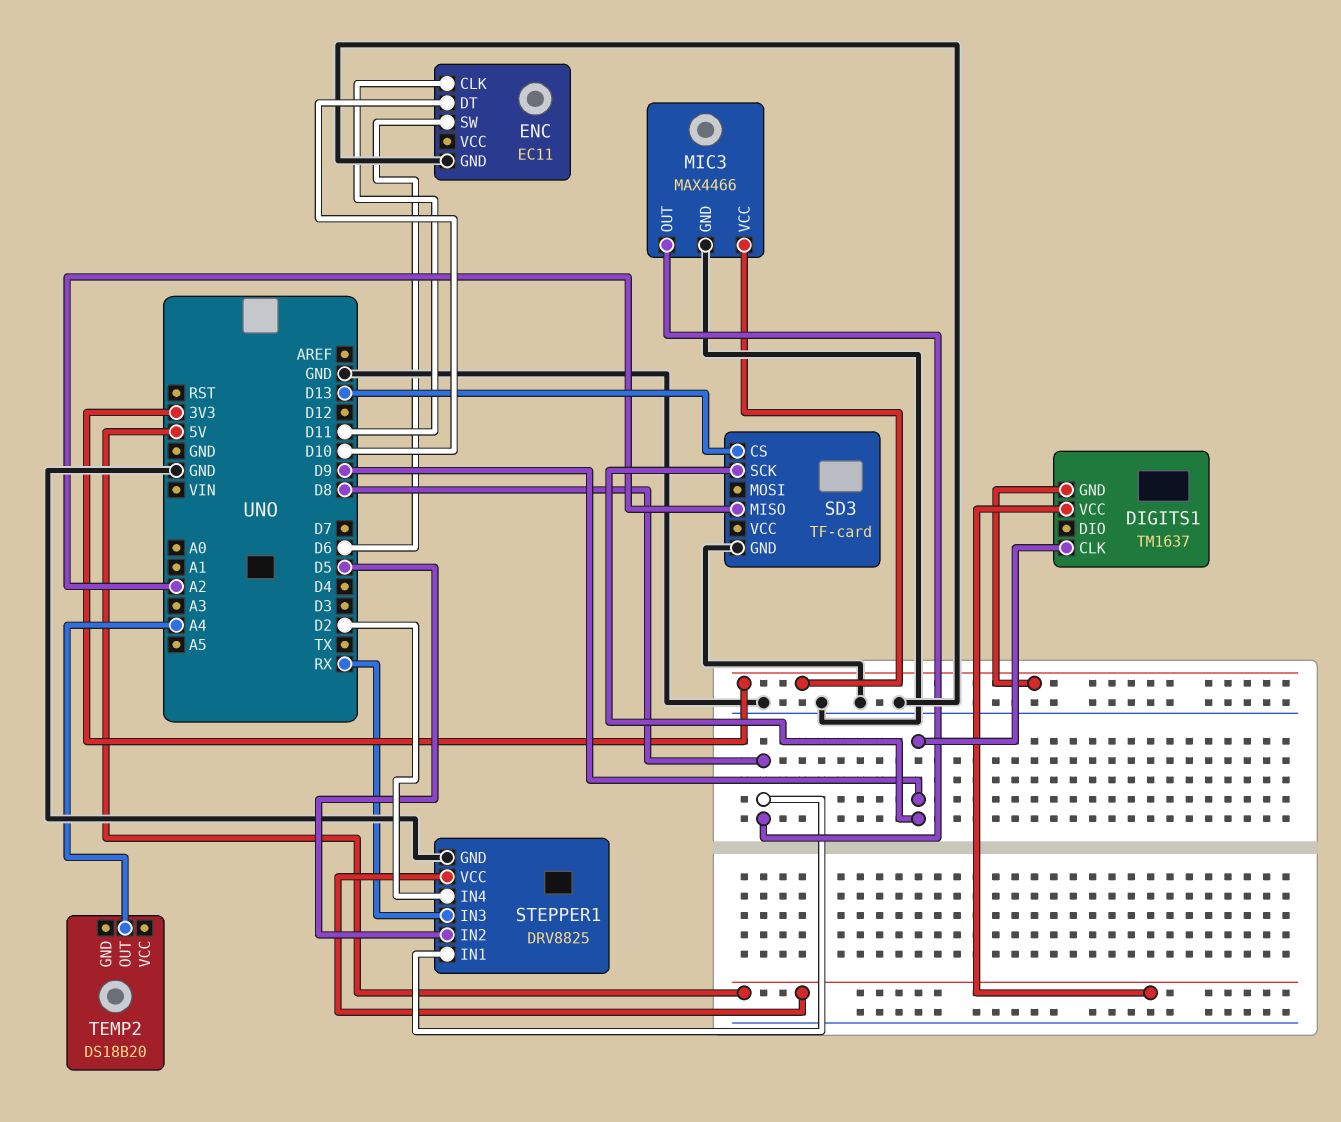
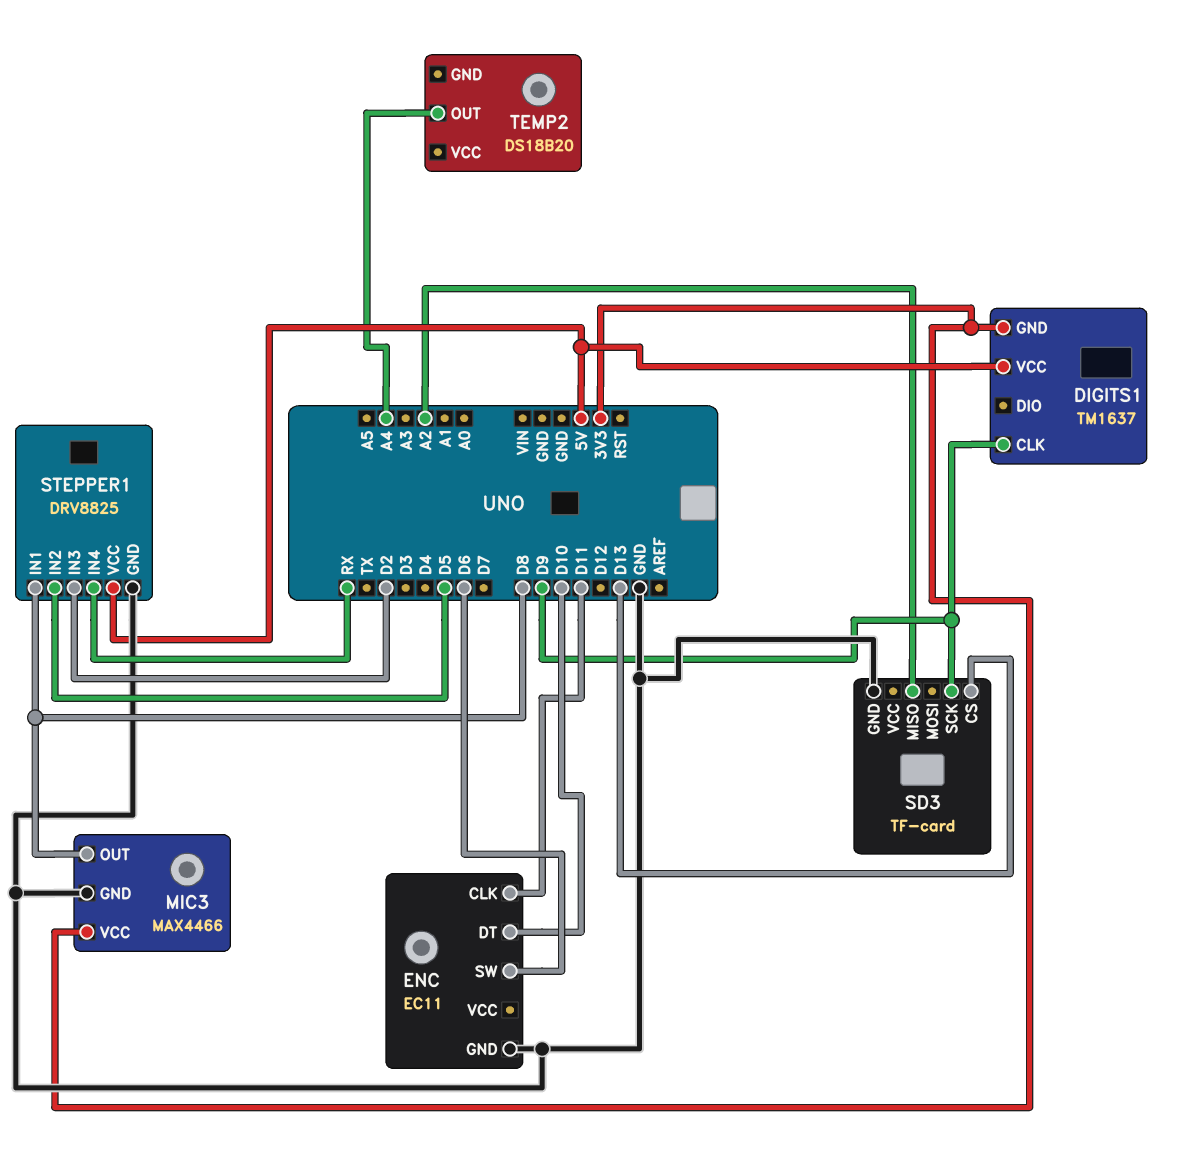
STEPPER1 pin IN3: RX -> D2
STEPPER1 pin IN4: D2 -> RX

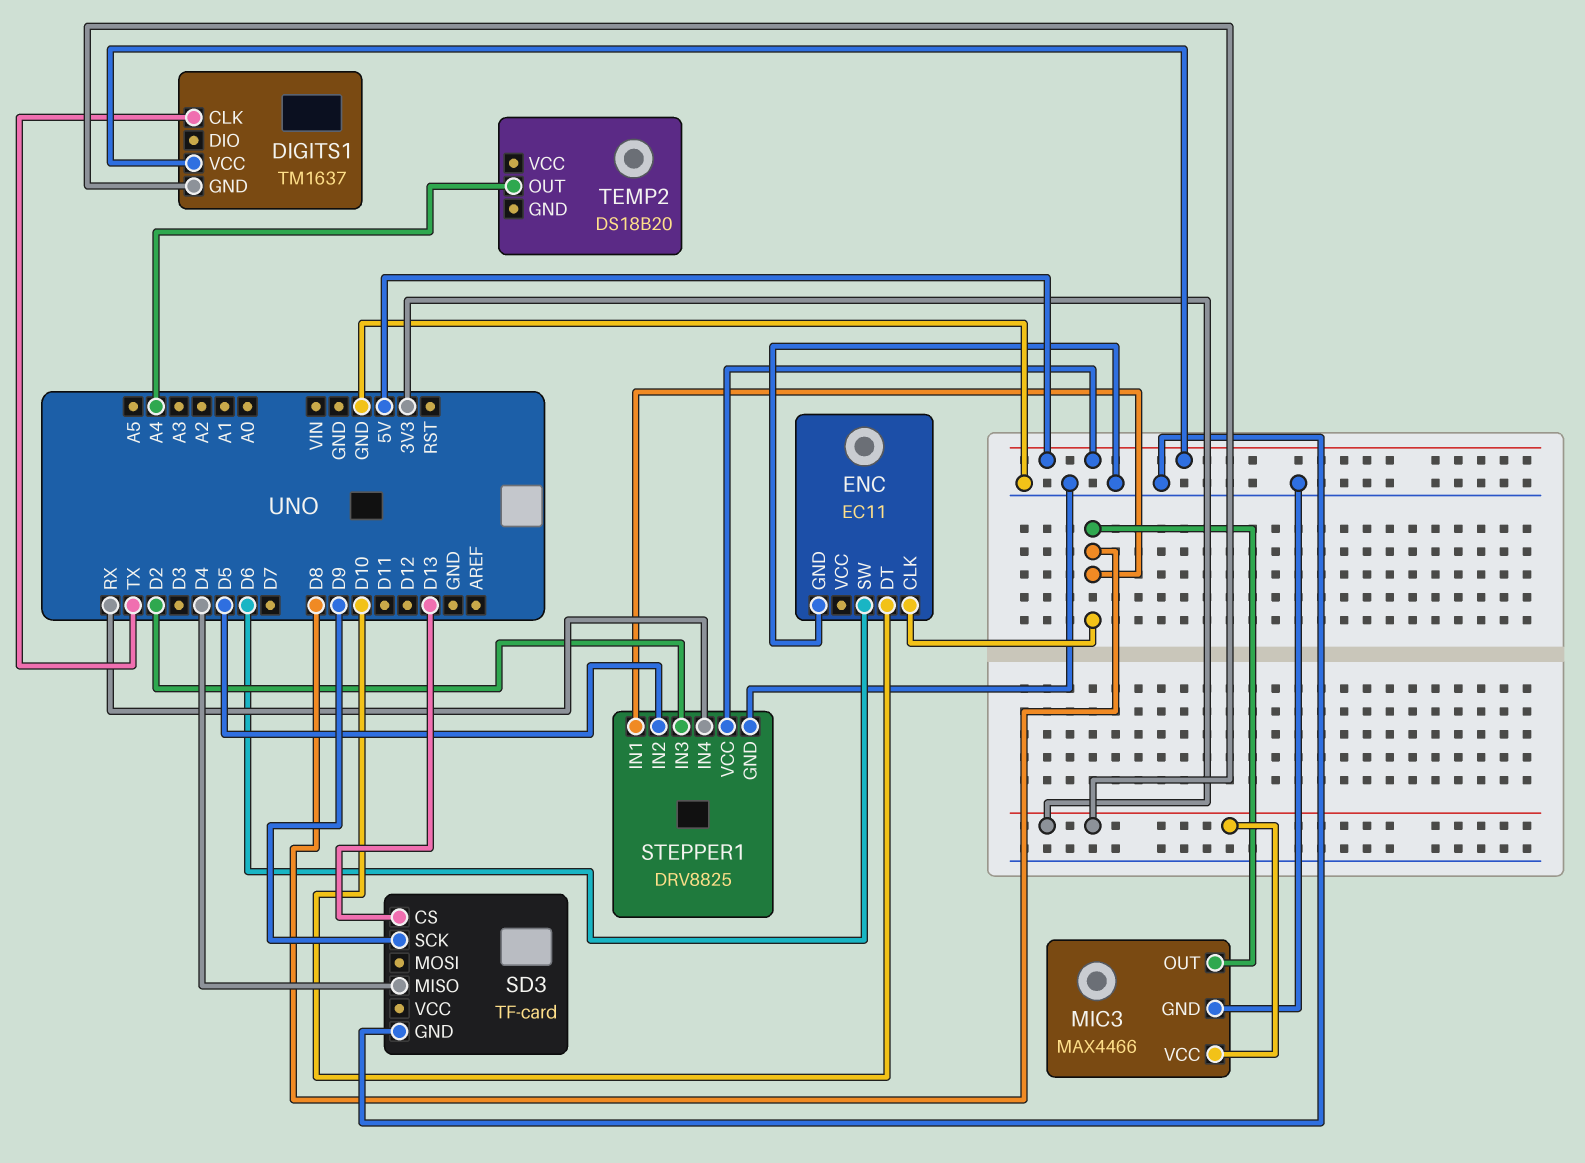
DIGITS1 pin CLK: D9 -> TX
ENC pin CLK: D11 -> D8
SD3 pin MISO: A2 -> D4

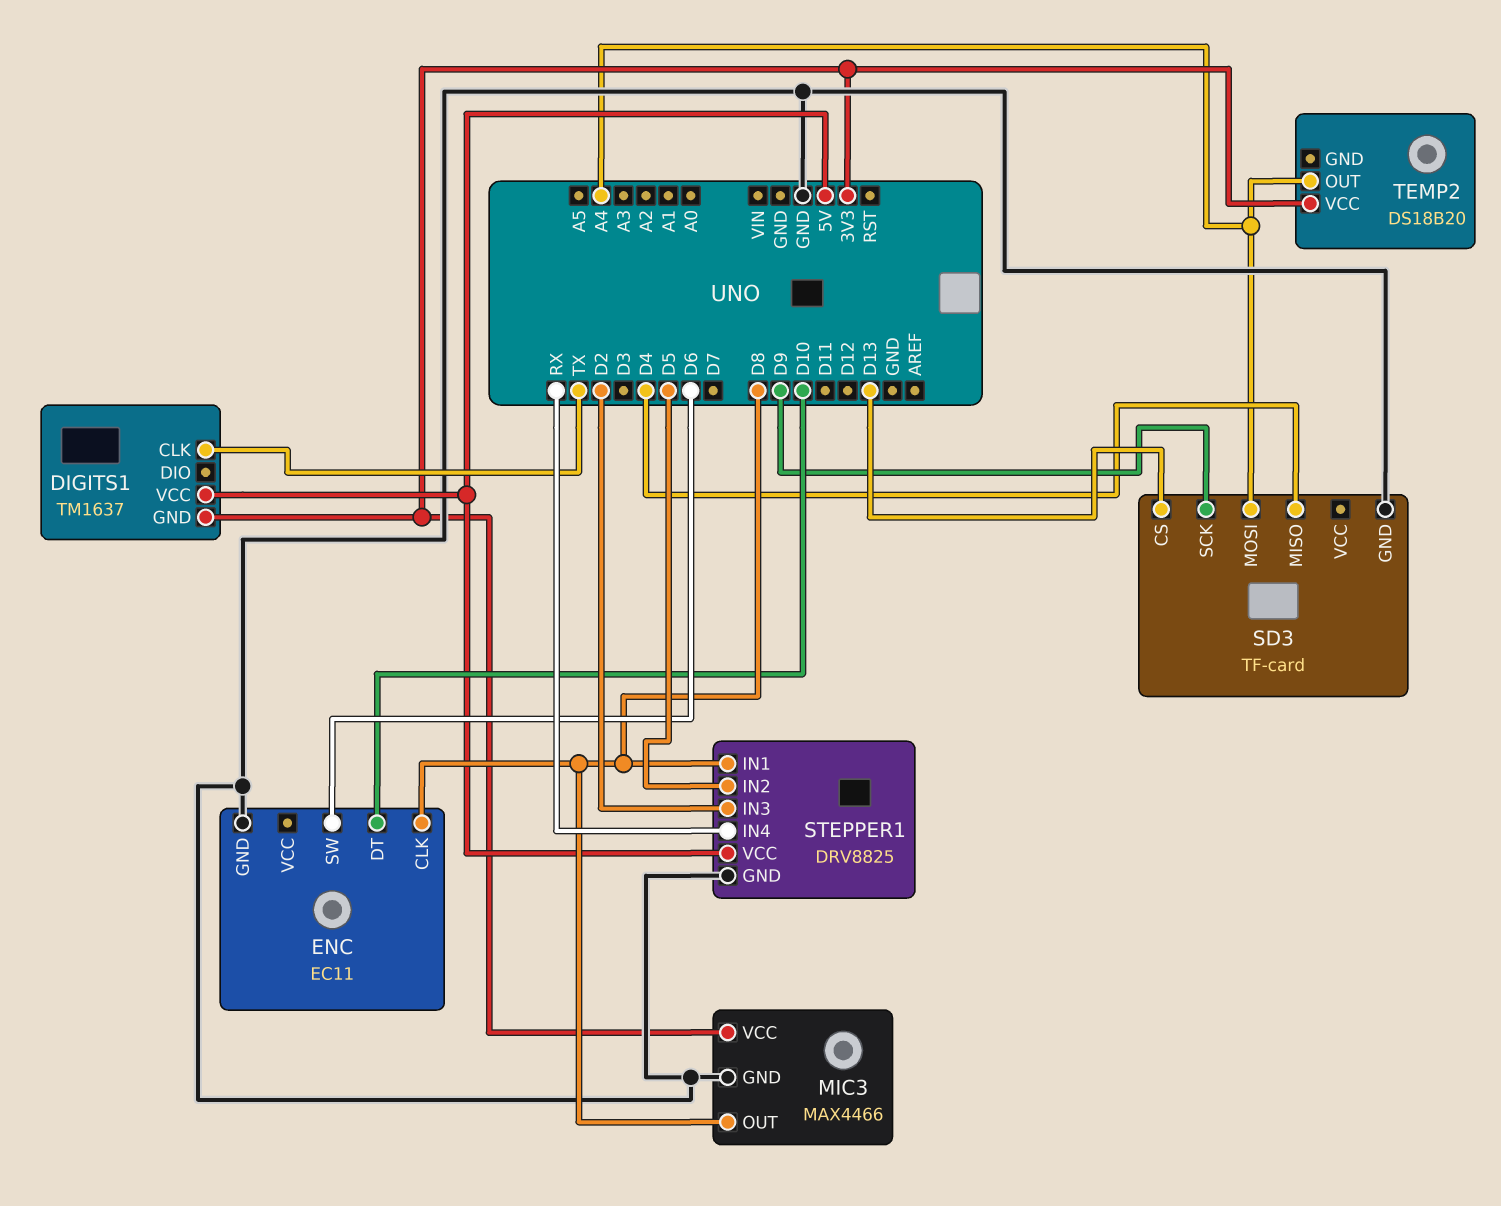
SD3 pin MOSI: none -> A4
TEMP2 pin VCC: none -> 3V3

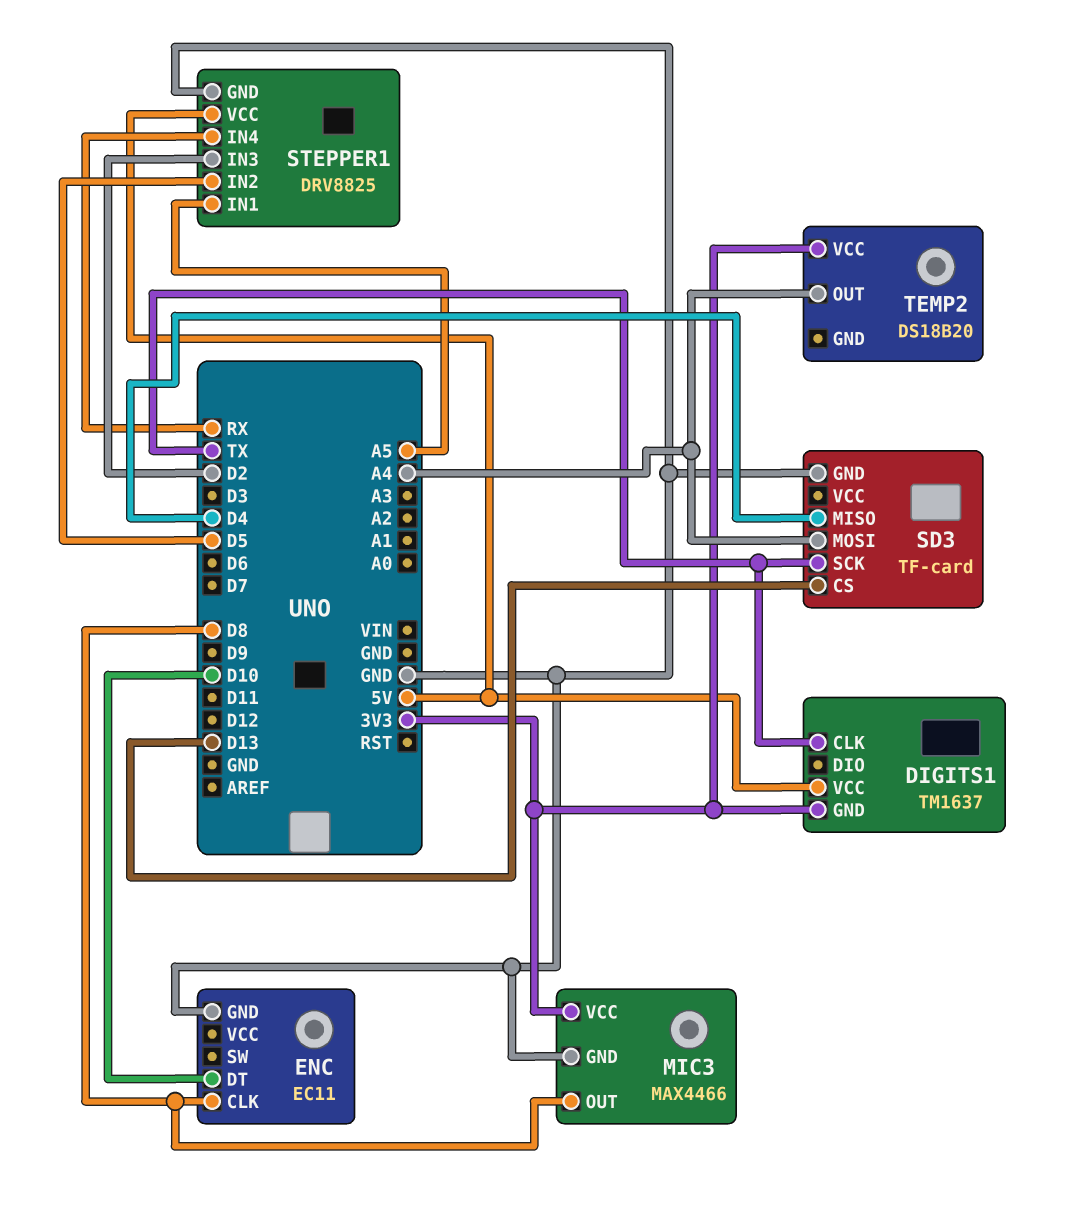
ENC pin SW: D6 -> none
SD3 pin SCK: D9 -> TX
STEPPER1 pin IN1: D8 -> A5

